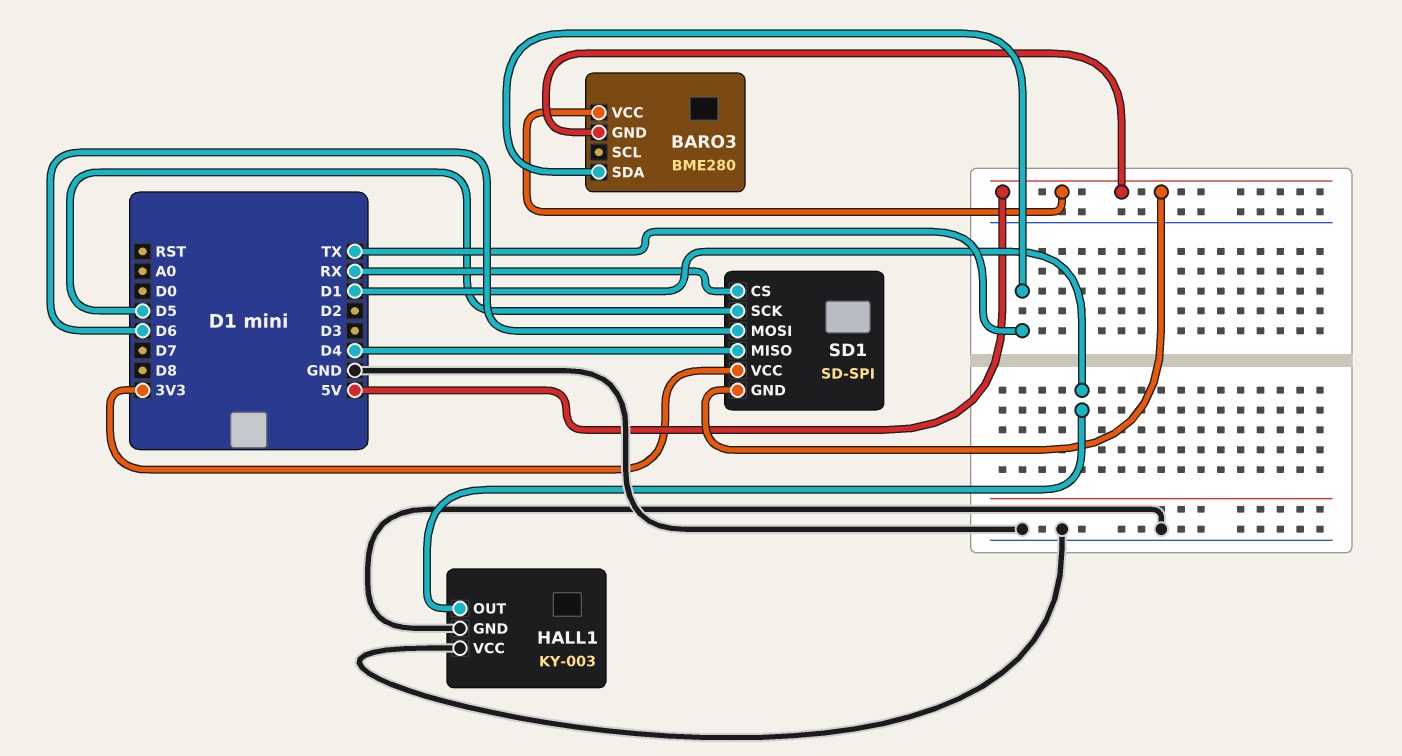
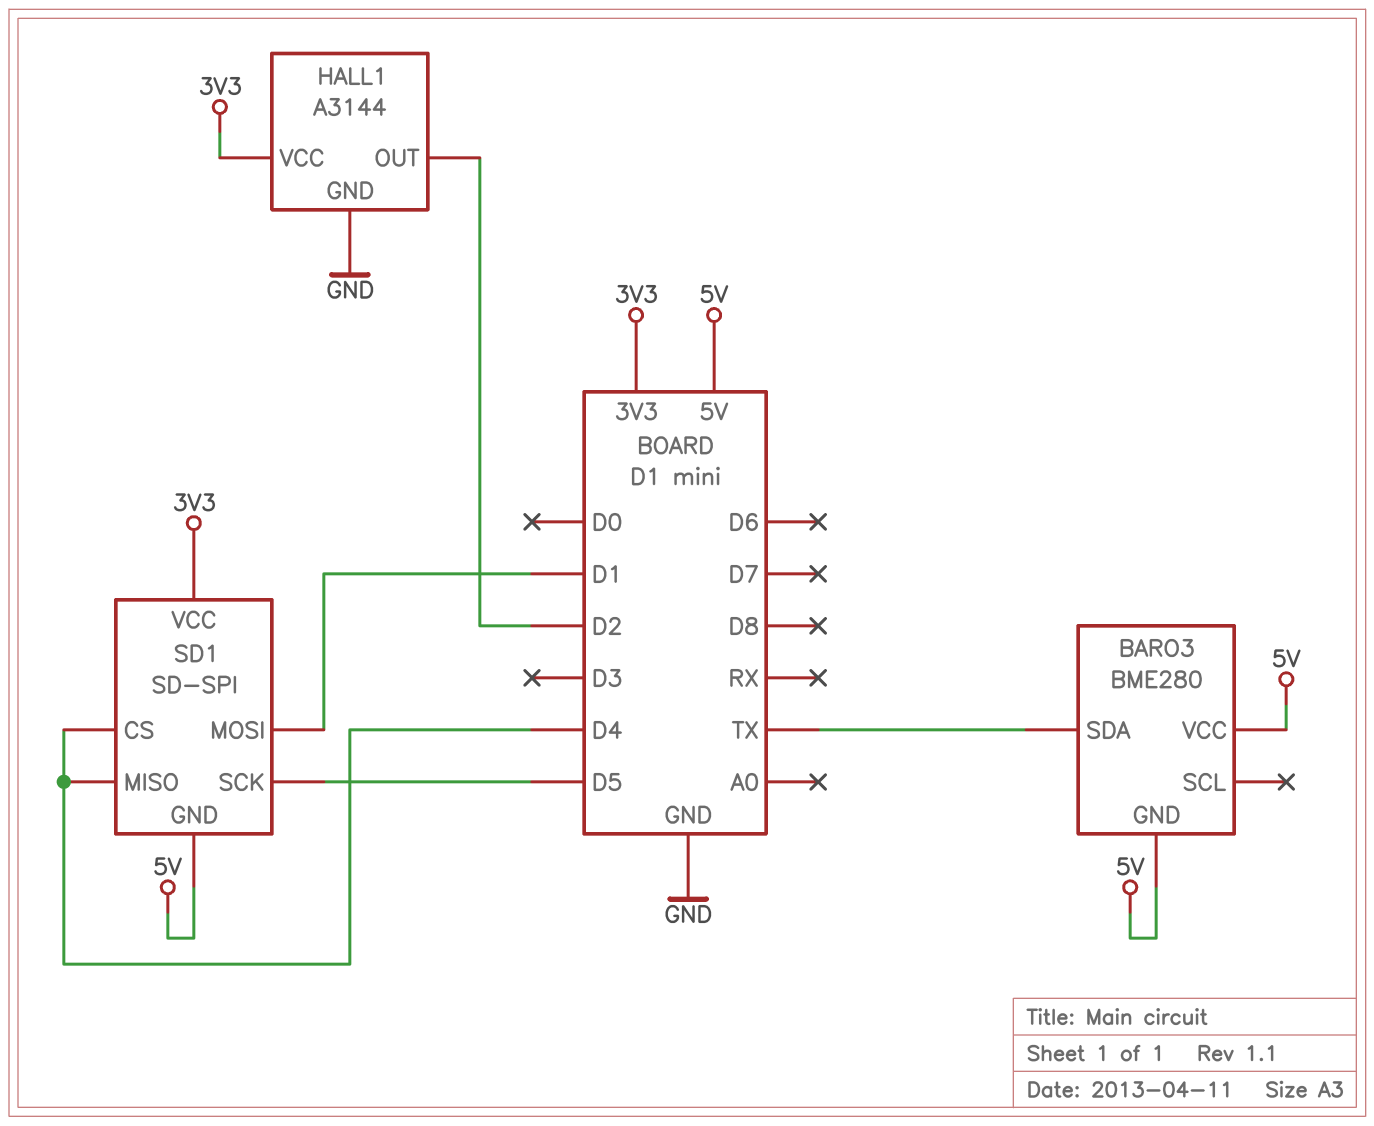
HALL1: KY-003 -> A3144
HALL1 pin OUT: D1 -> D2
HALL1 pin VCC: GND -> 3V3
SD1 pin CS: RX -> D4
SD1 pin MOSI: D6 -> D1

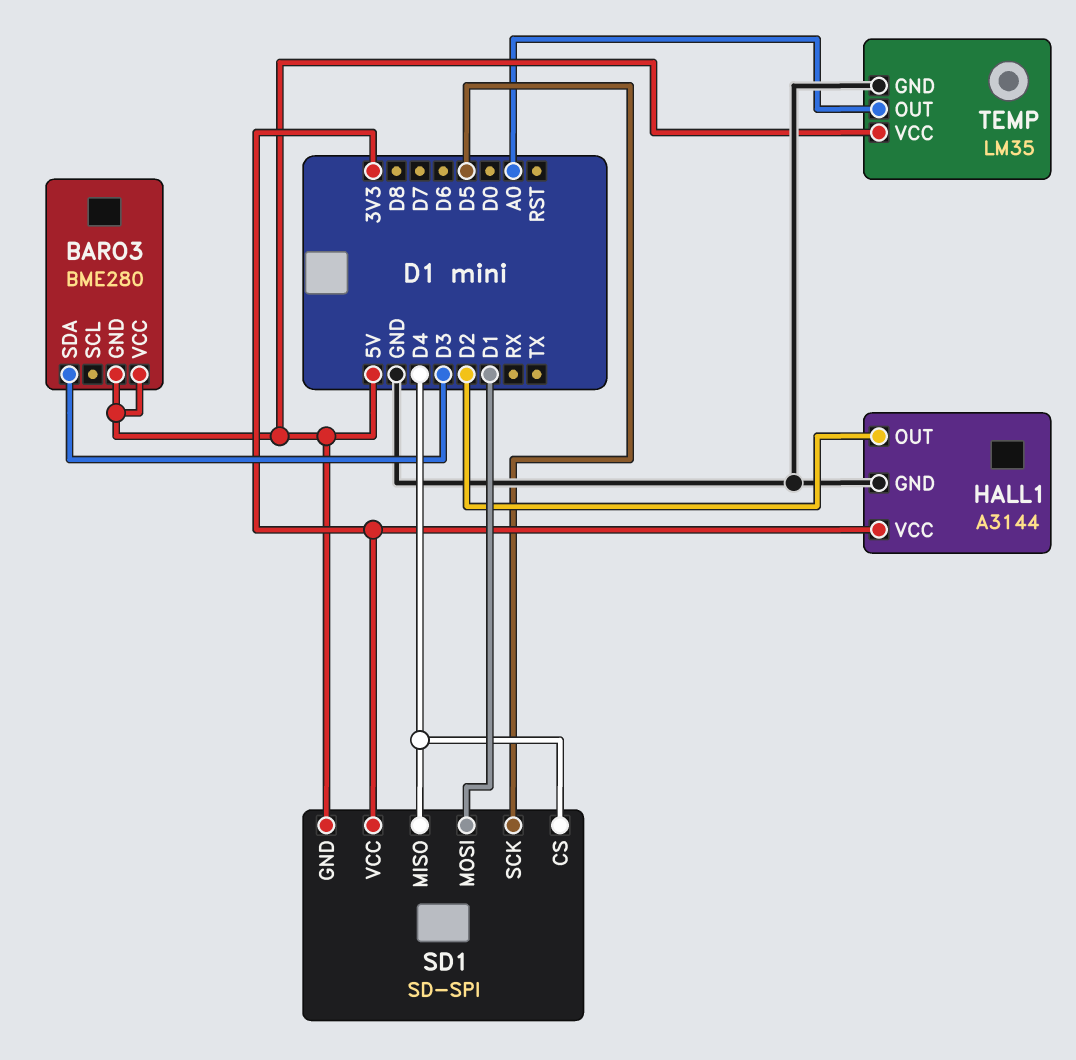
BARO3 pin SDA: TX -> D3
TEMP: none -> LM35
TEMP pin GND: none -> GND
TEMP pin OUT: none -> A0
TEMP pin VCC: none -> 5V

